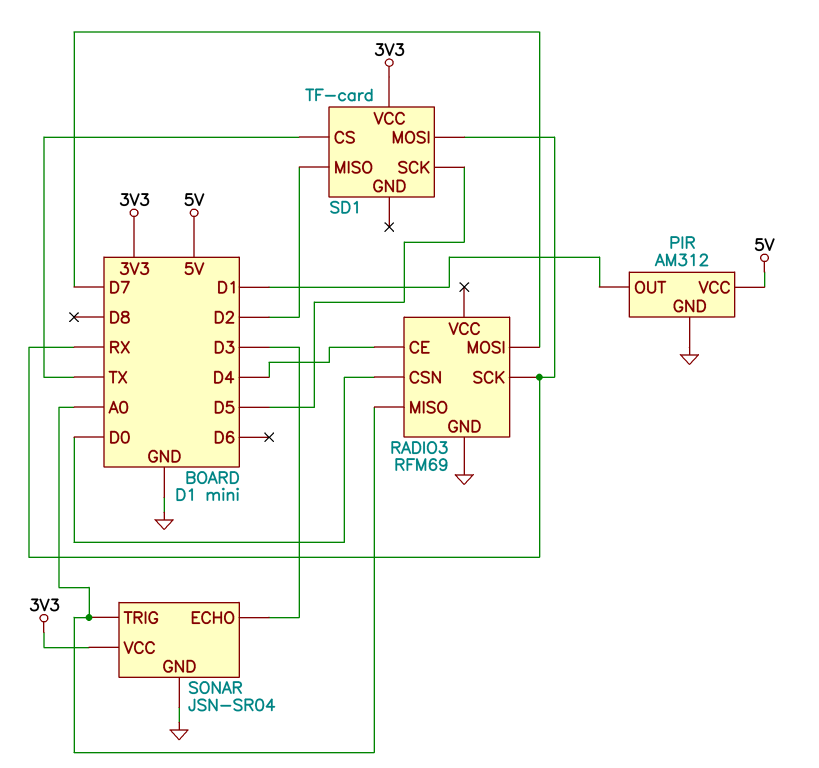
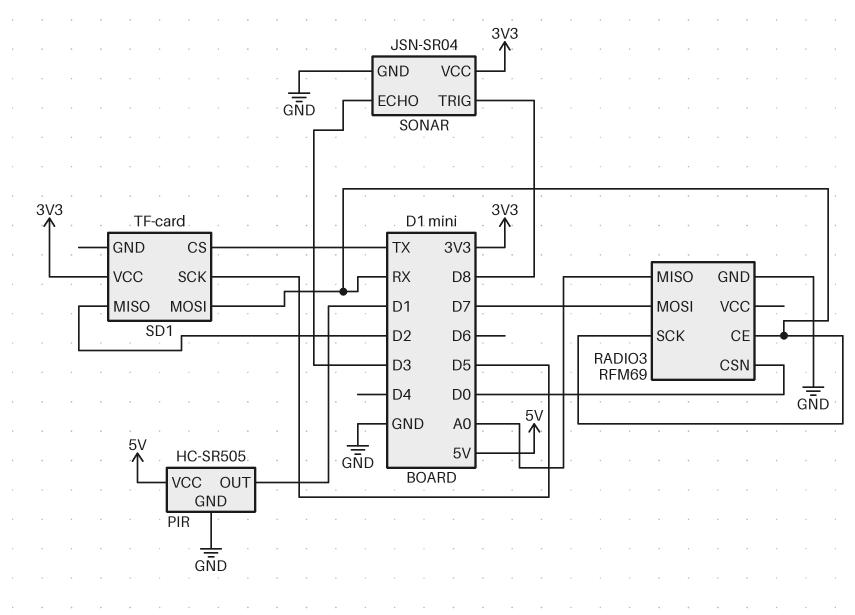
PIR: AM312 -> HC-SR505
RADIO3 pin CE: D4 -> RX
SONAR pin TRIG: A0 -> D8

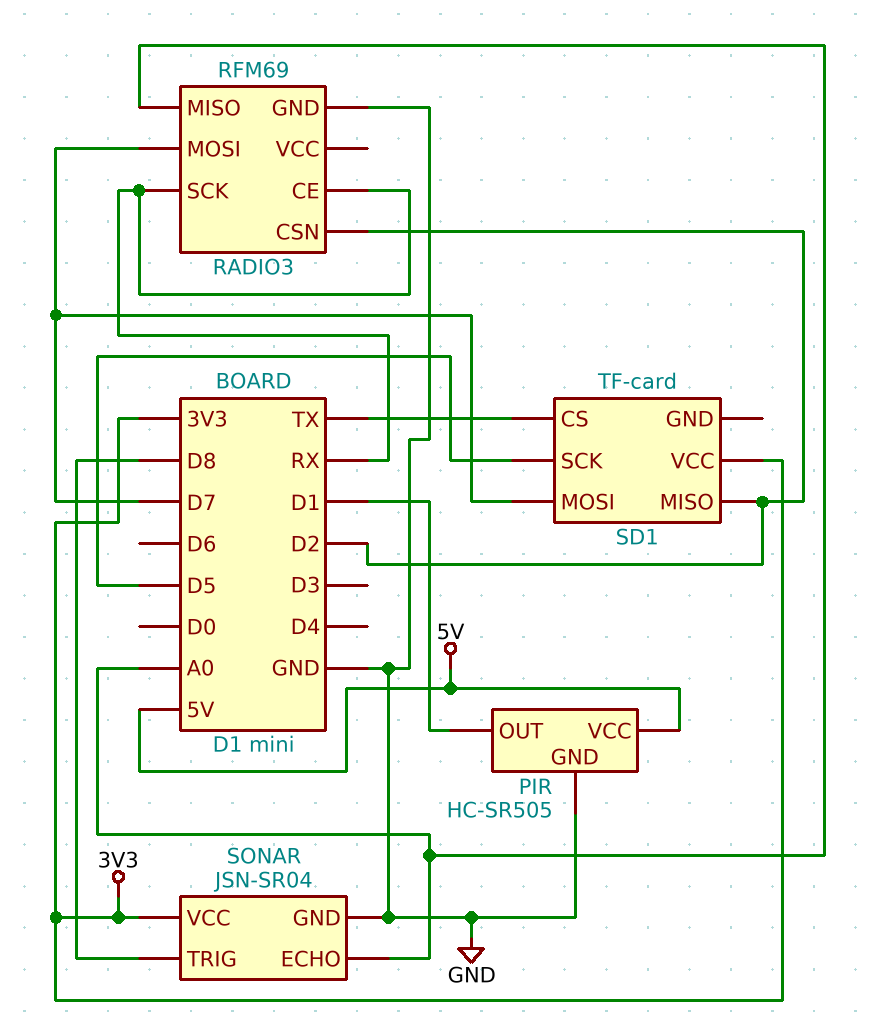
RADIO3 pin CSN: D0 -> D2
SD1 pin MOSI: RX -> D7
SONAR pin ECHO: D3 -> A0

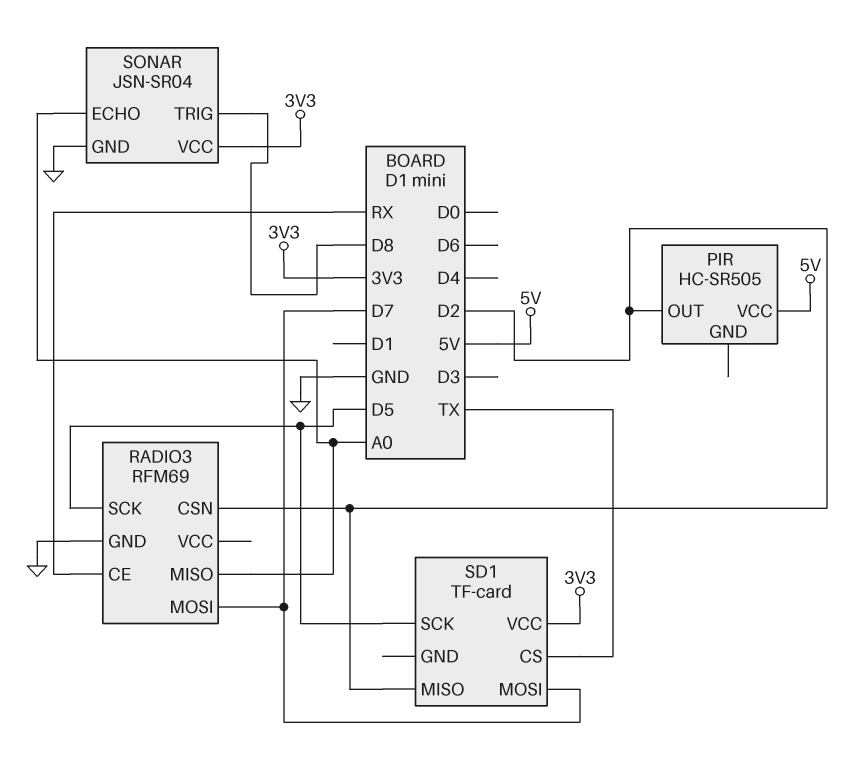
PIR pin GND: GND -> none
PIR pin OUT: D1 -> D2
RADIO3 pin SCK: RX -> D5

